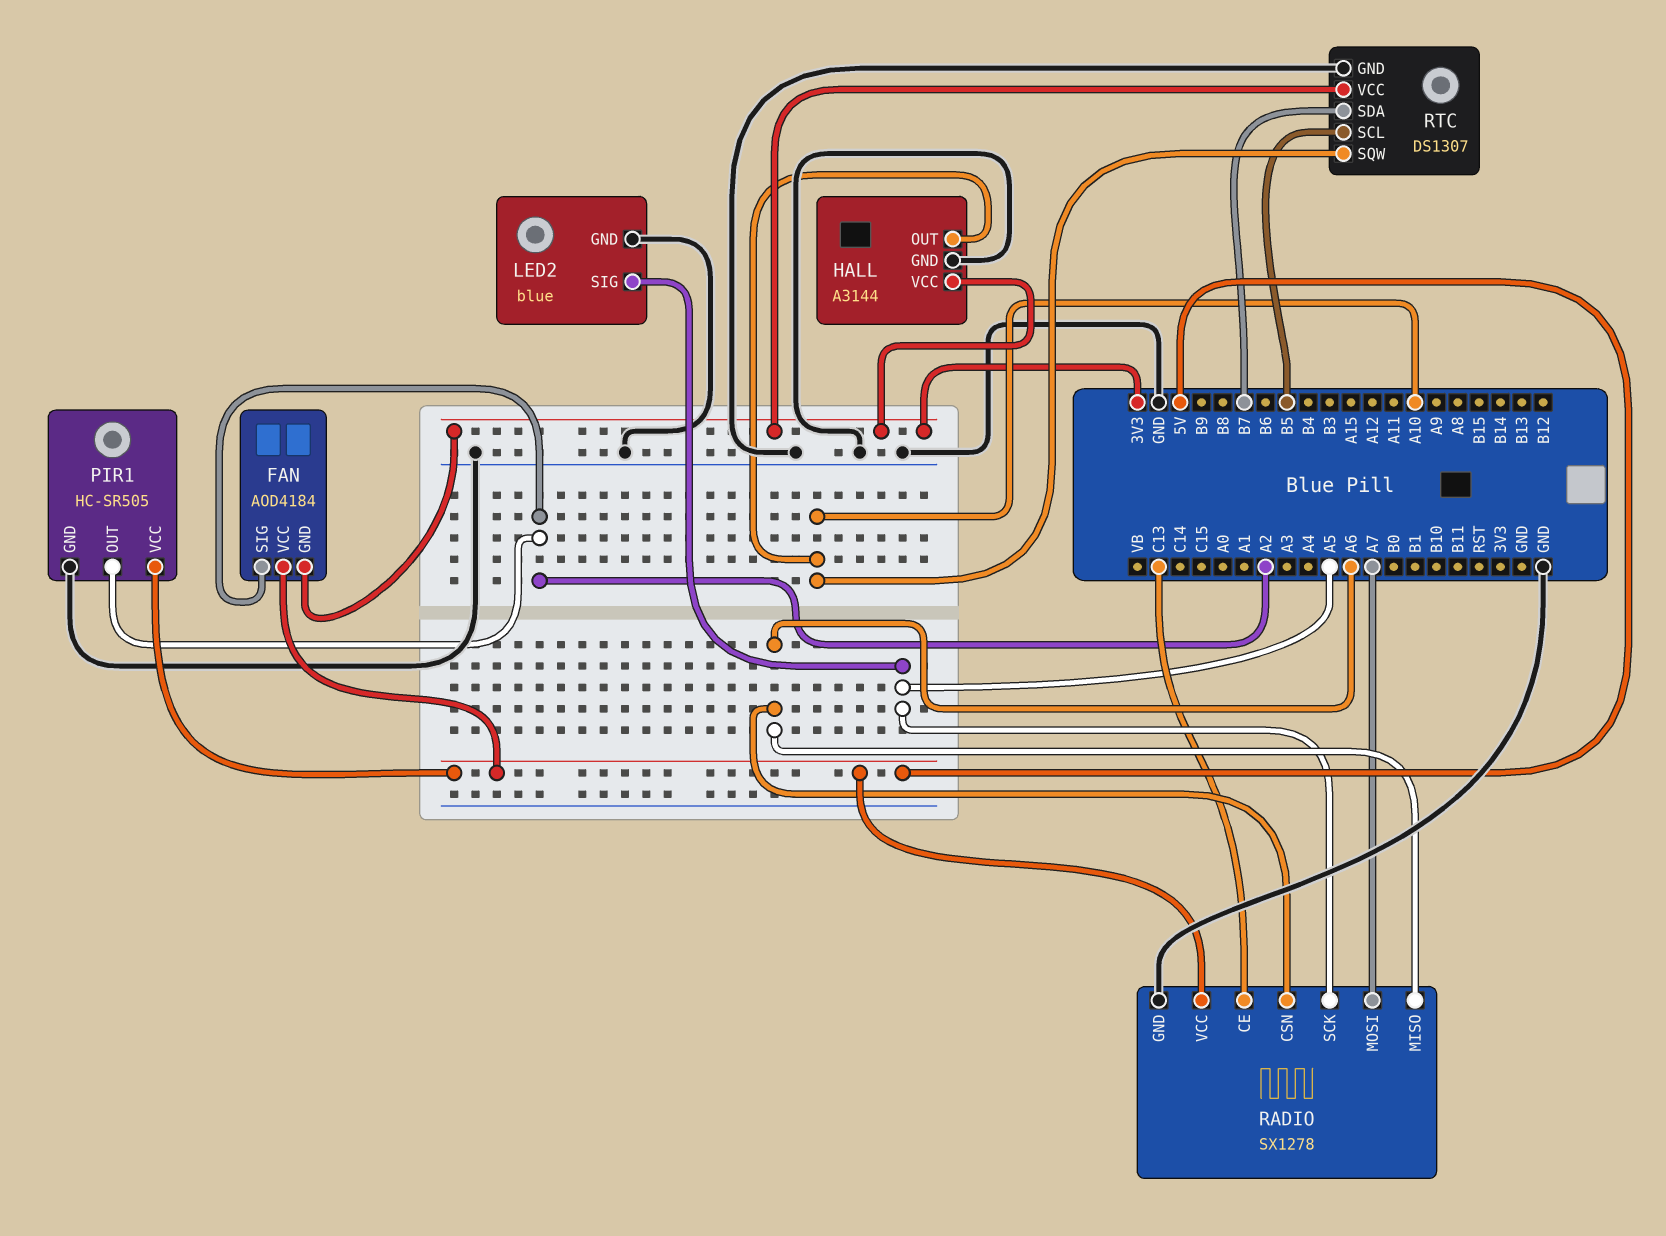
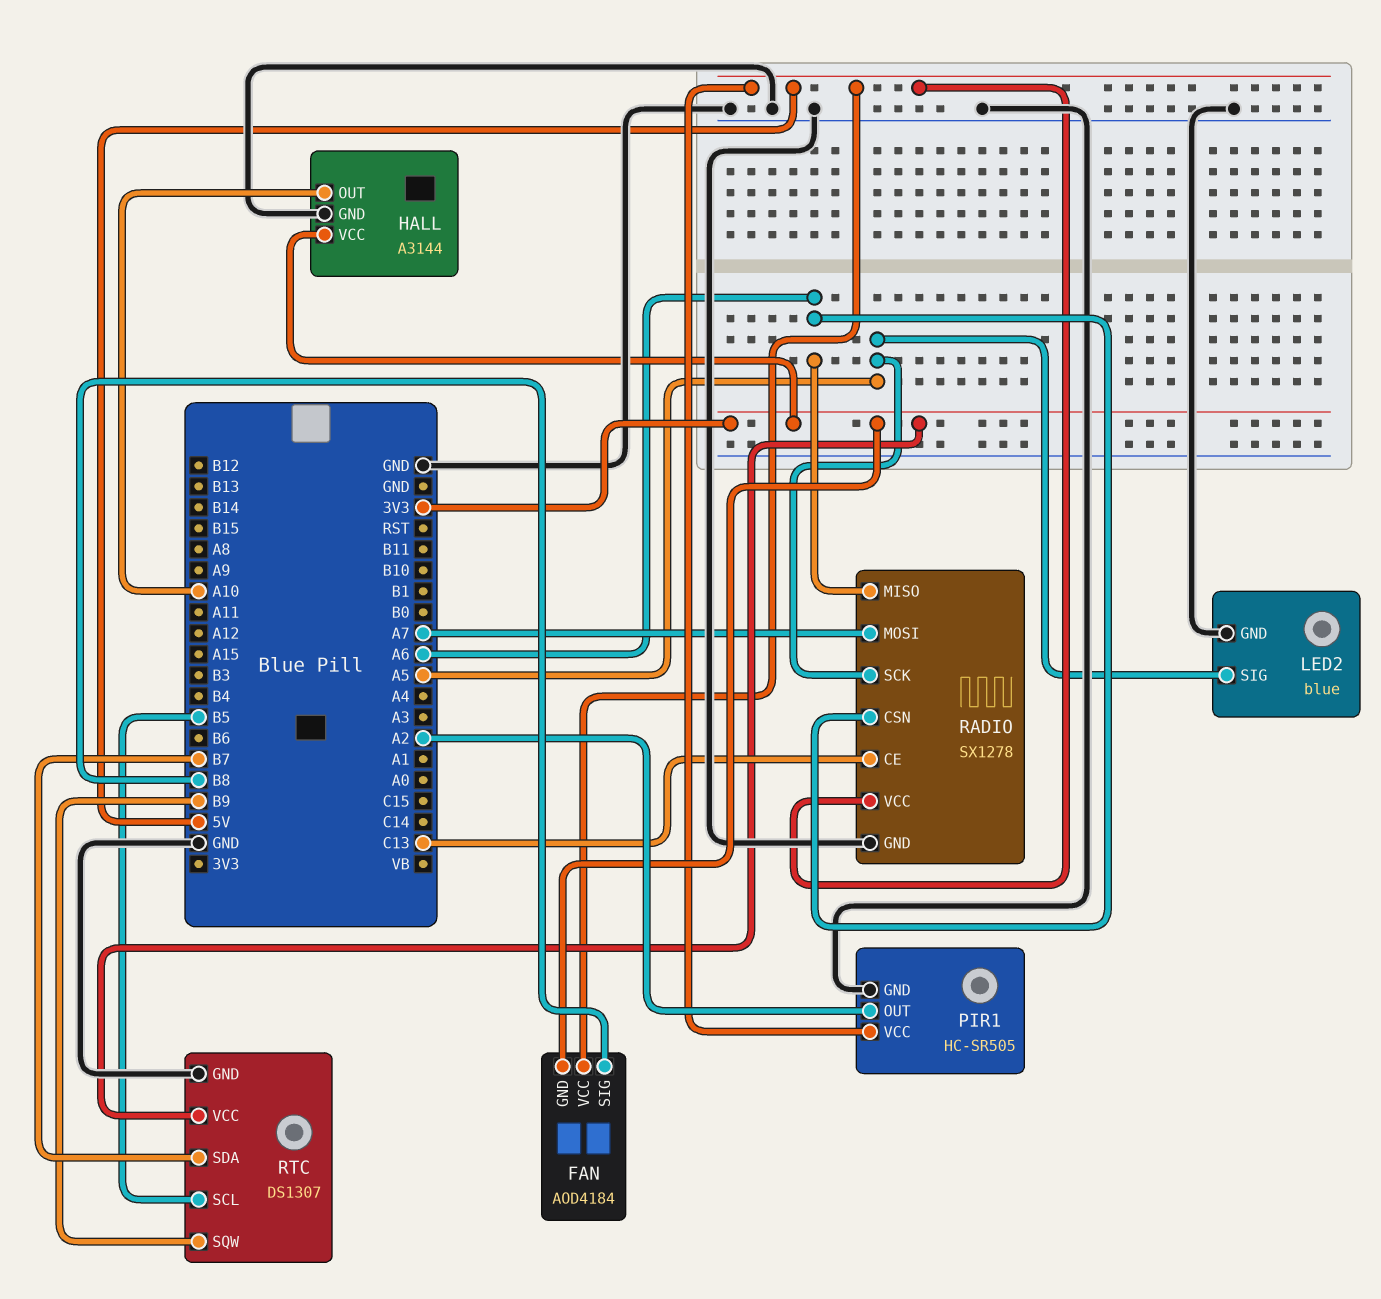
FAN pin SIG: A2 -> B8
RTC pin SQW: A10 -> B9

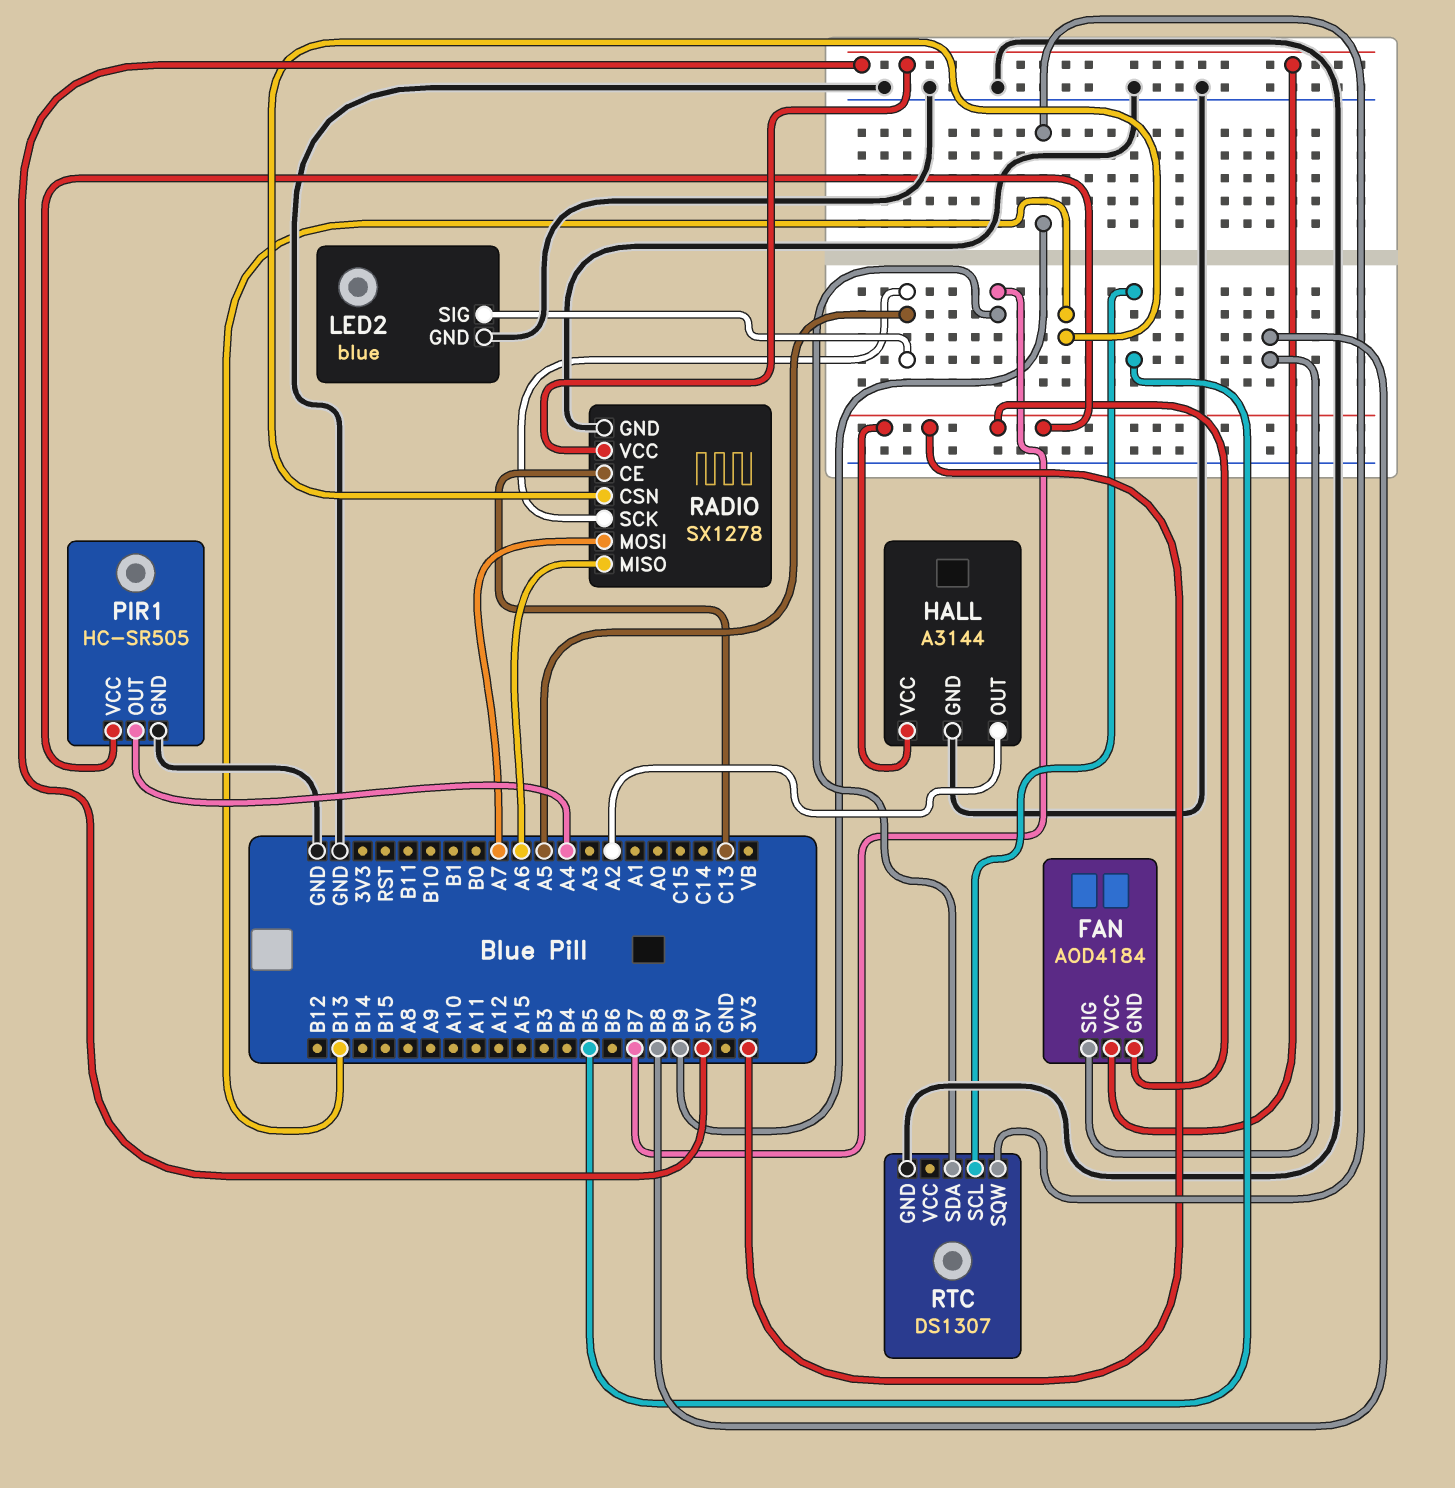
HALL pin OUT: A10 -> A2
PIR1 pin OUT: A2 -> A4
PIR1 pin VCC: 5V -> 3V3
RADIO pin CSN: A6 -> B13
RTC pin VCC: 3V3 -> none

